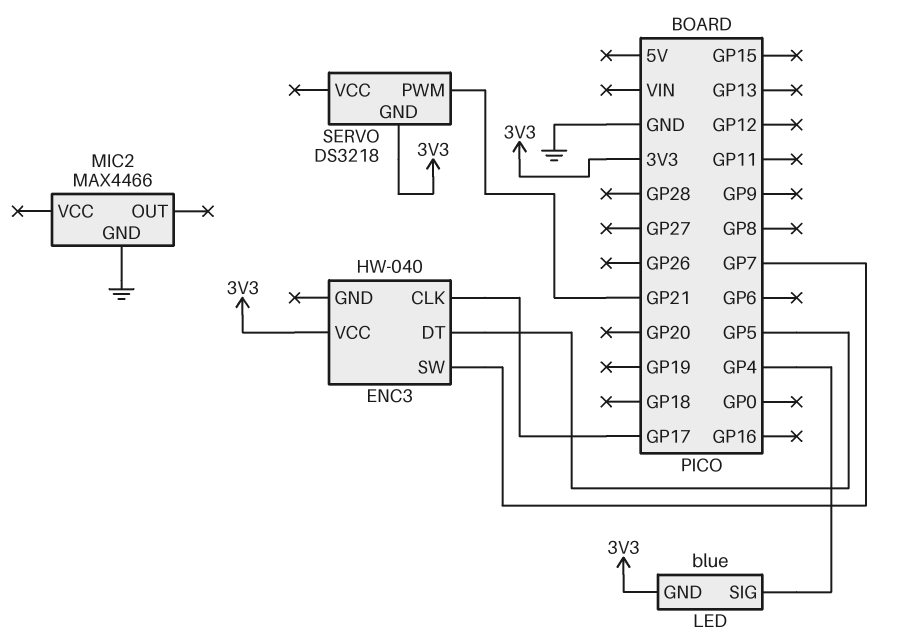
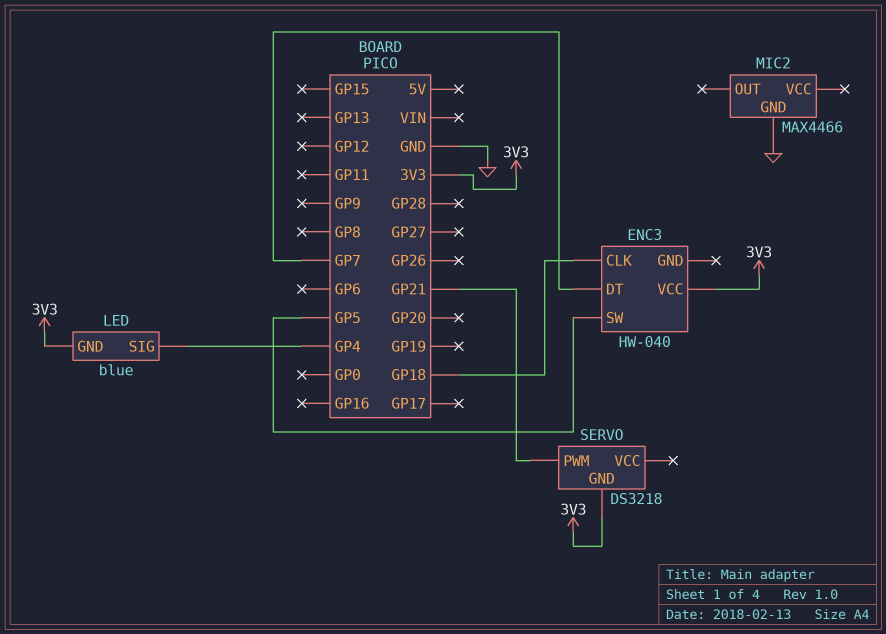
ENC3 pin CLK: GP17 -> GP18
ENC3 pin DT: GP5 -> GP7
ENC3 pin SW: GP7 -> GP5

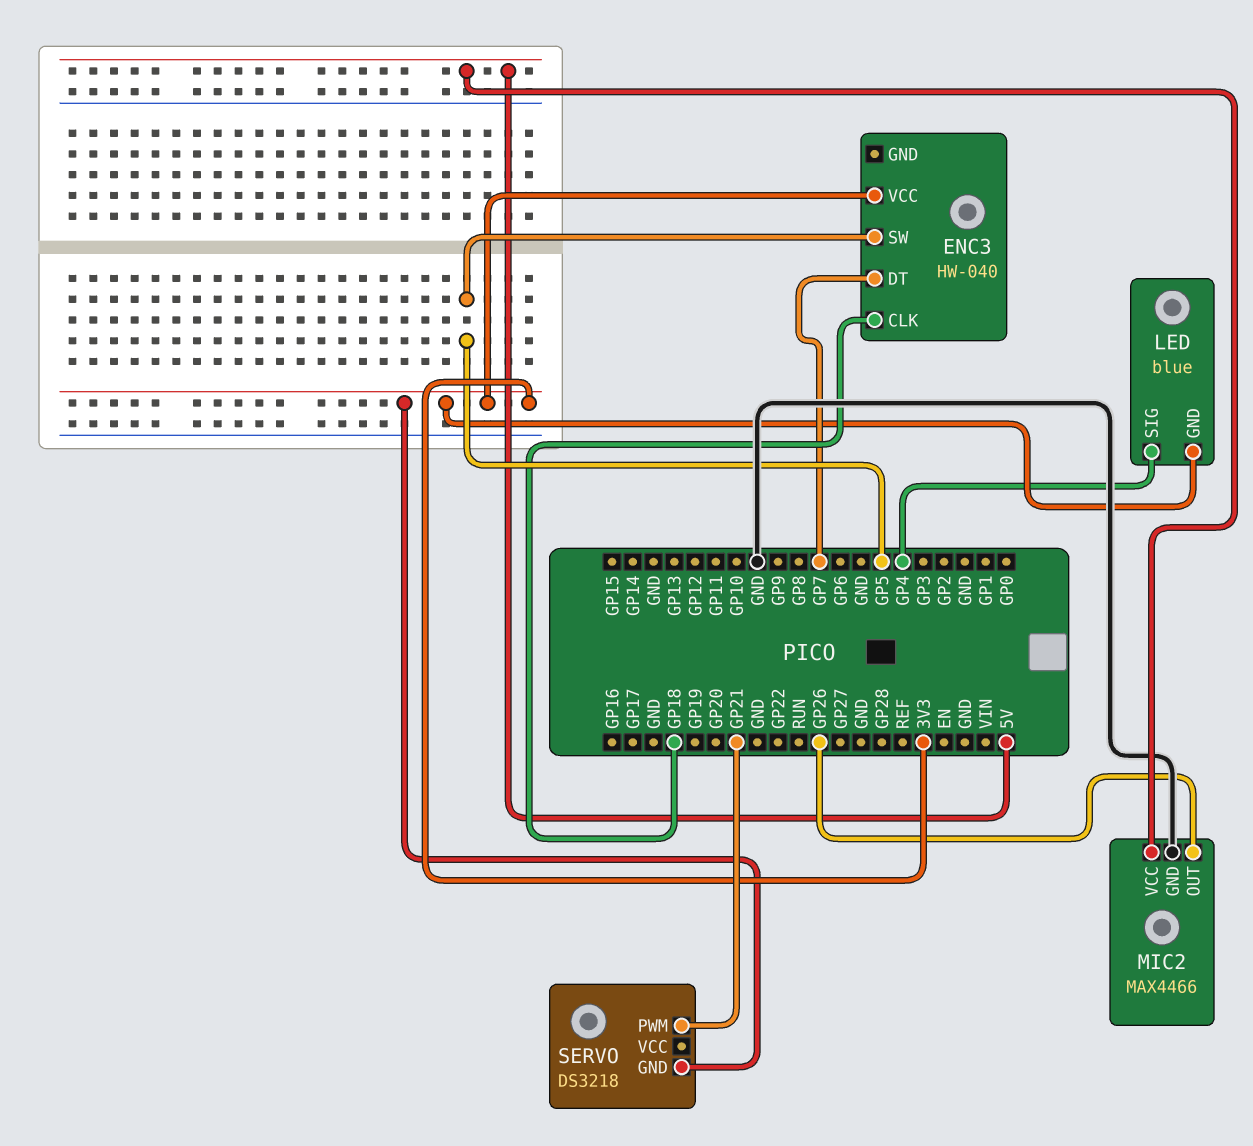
MIC2 pin OUT: none -> GP26
MIC2 pin VCC: none -> 5V

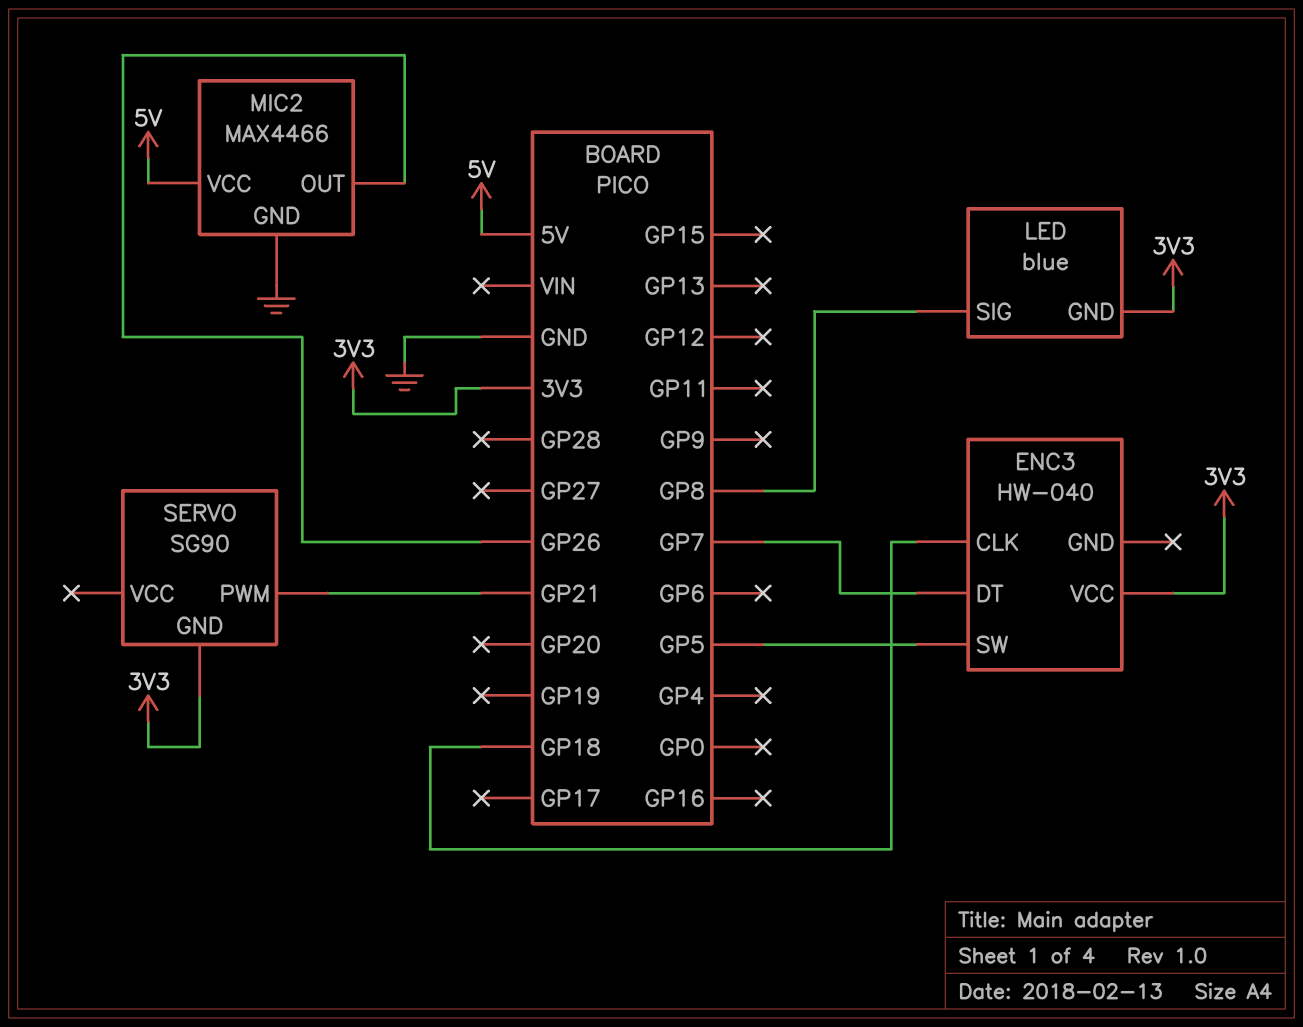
LED pin SIG: GP4 -> GP8
SERVO: DS3218 -> SG90

